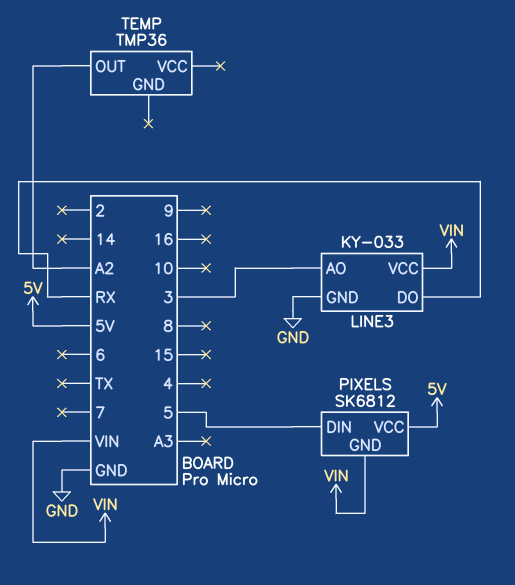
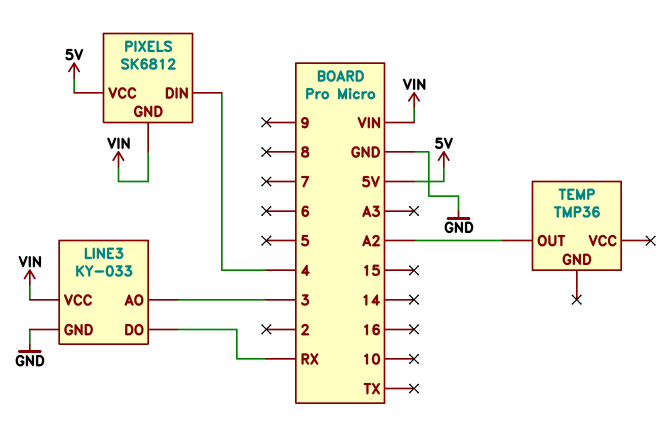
PIXELS pin DIN: 5 -> 4

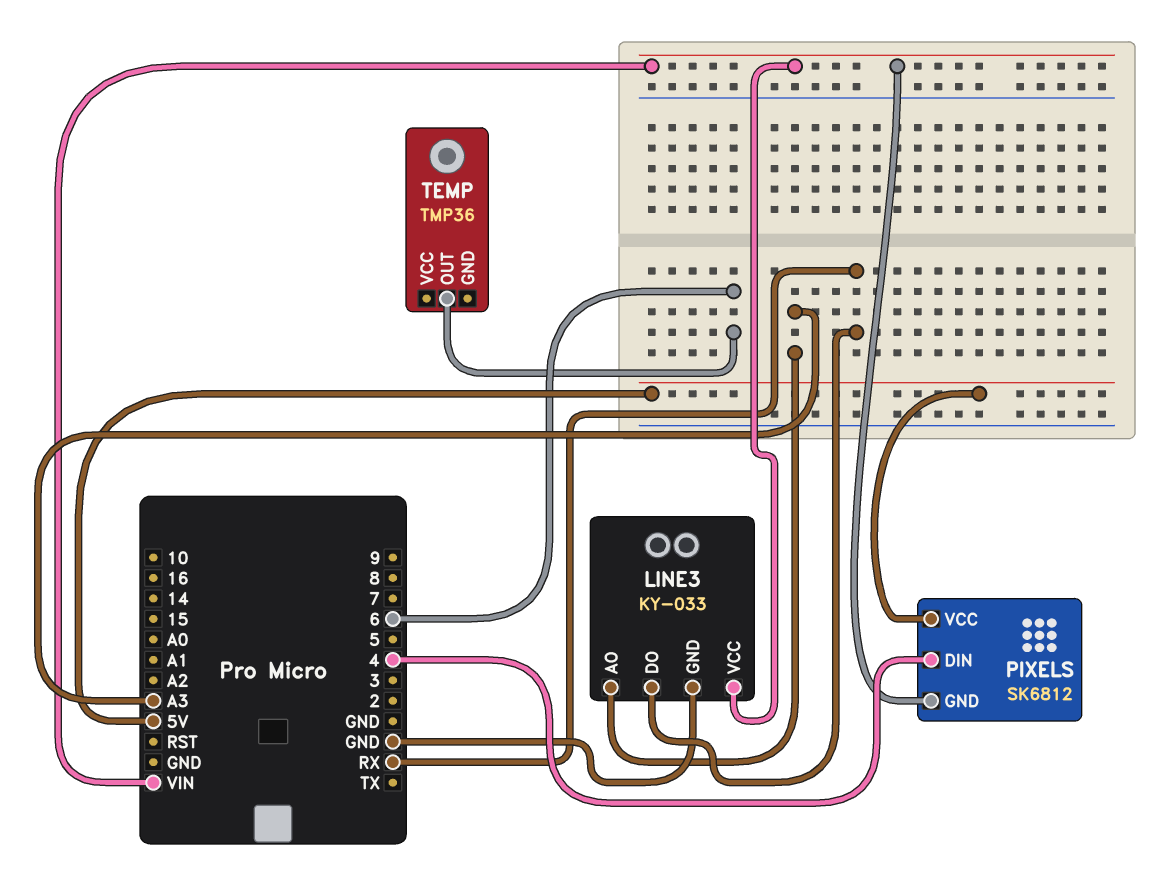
LINE3 pin AO: 3 -> A3
TEMP pin OUT: A2 -> 6

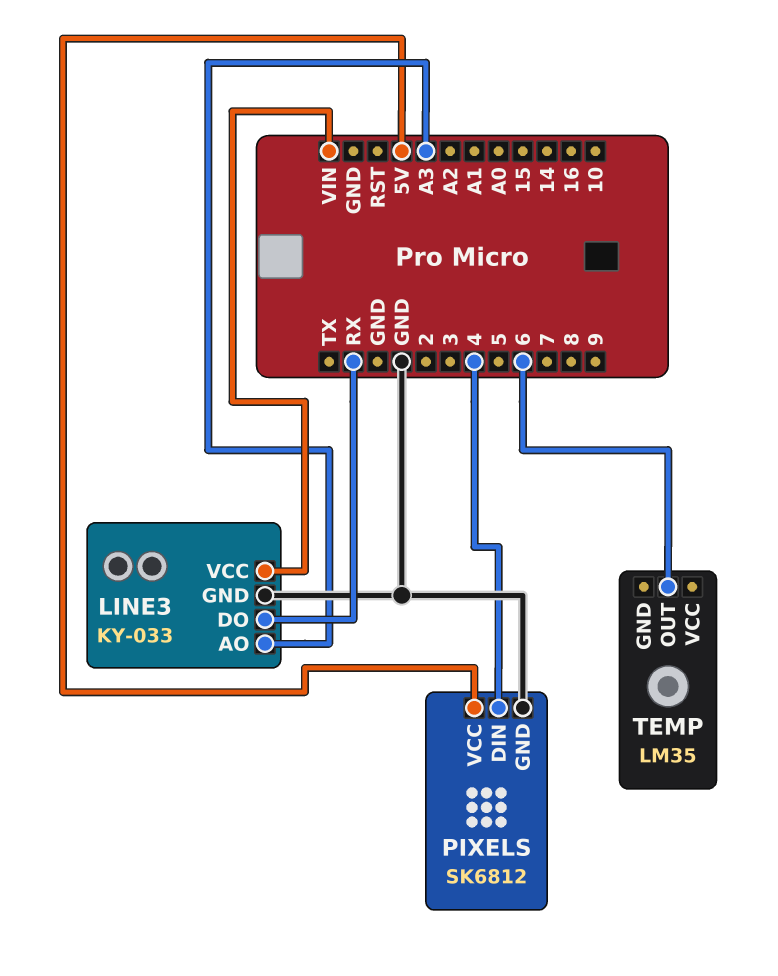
PIXELS pin GND: VIN -> GND
TEMP: TMP36 -> LM35

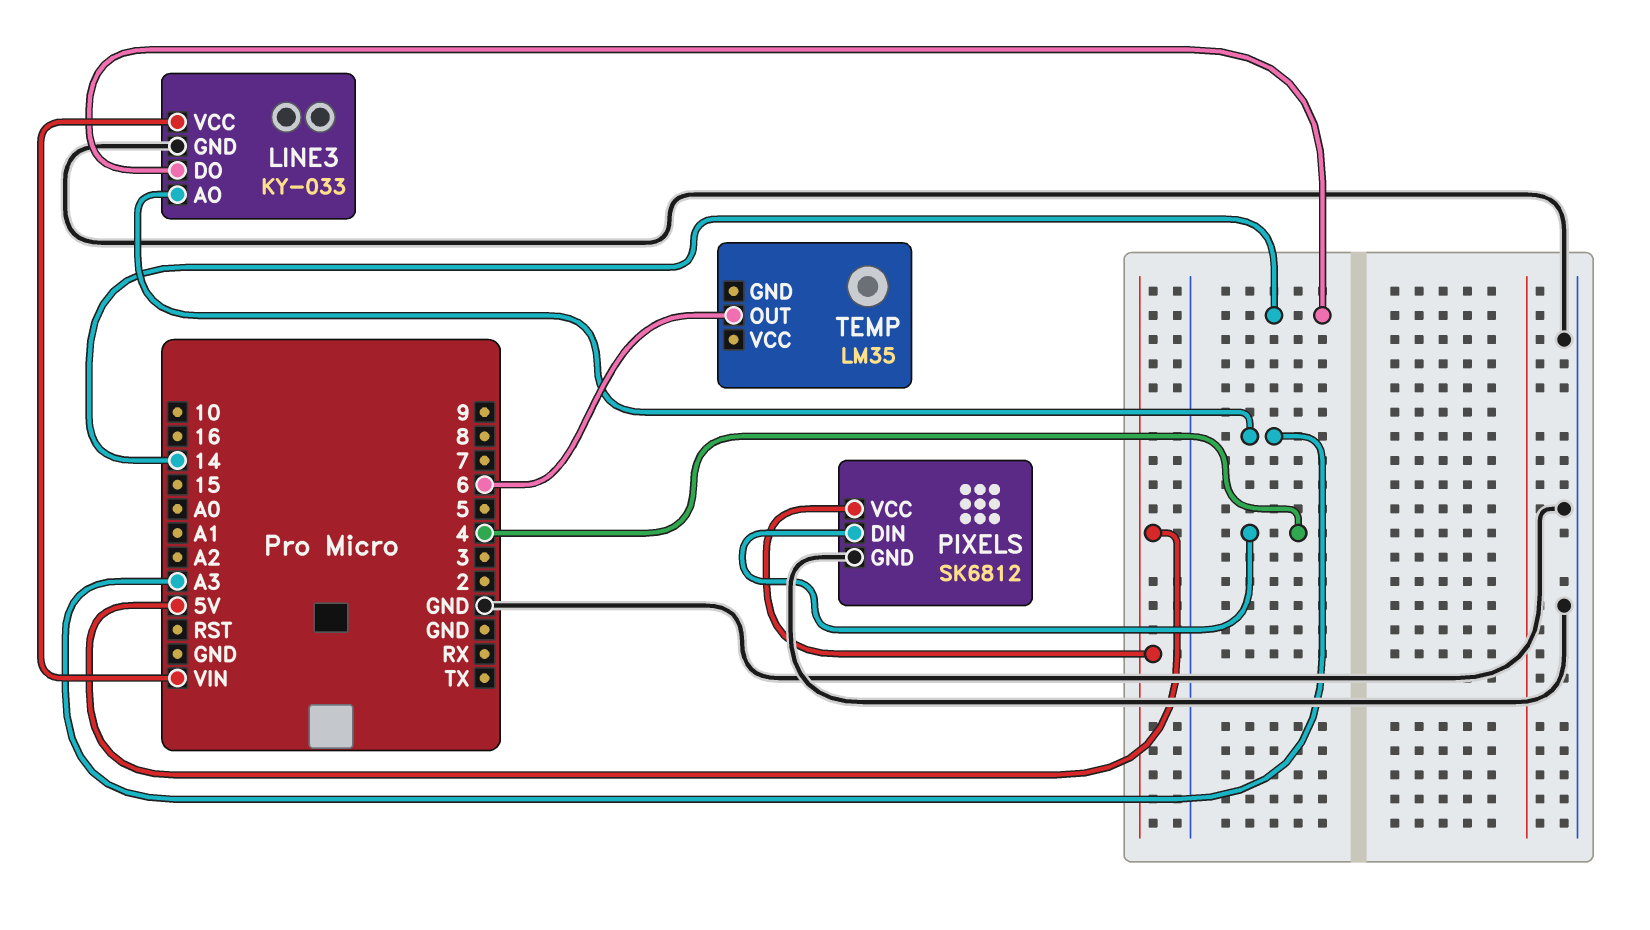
LINE3 pin DO: RX -> 14

